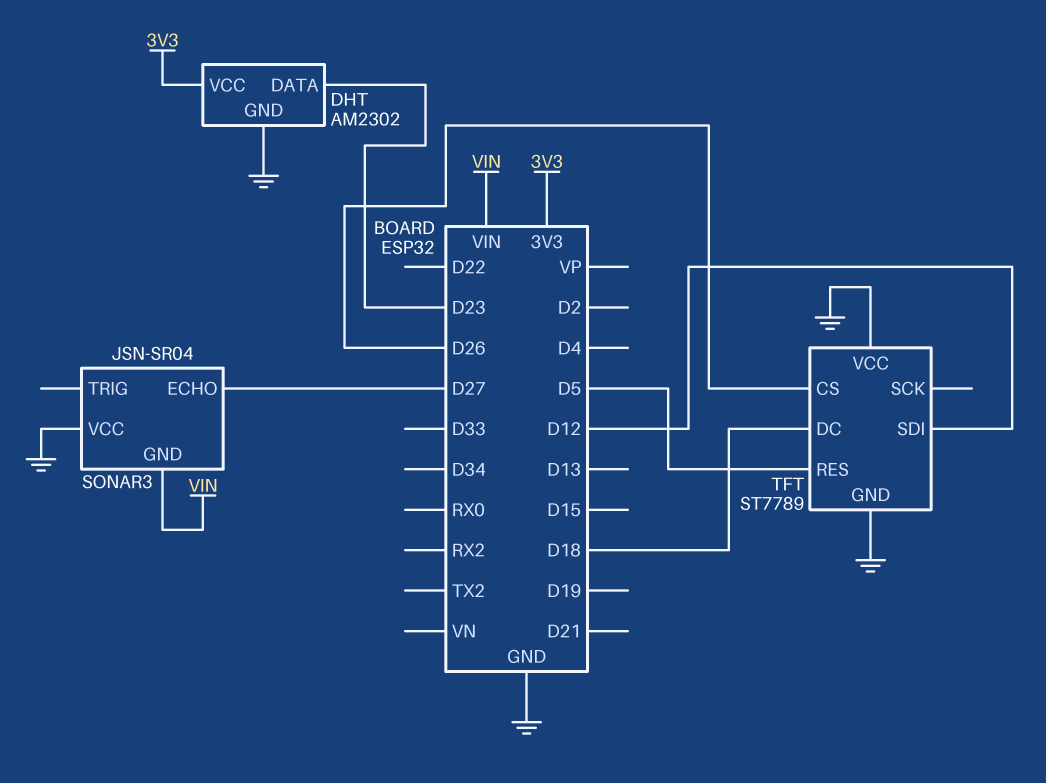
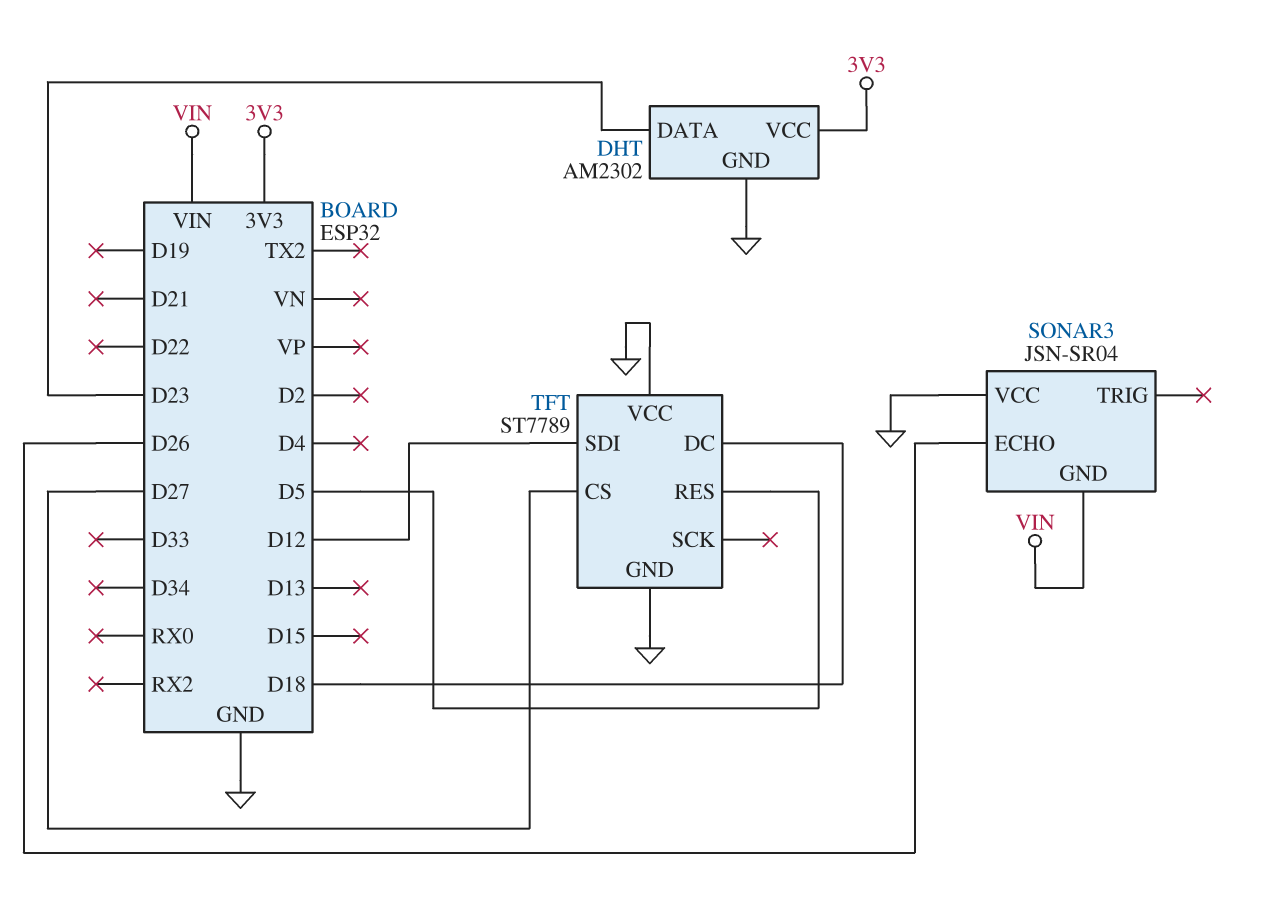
SONAR3 pin ECHO: D27 -> D26
TFT pin CS: D26 -> D27

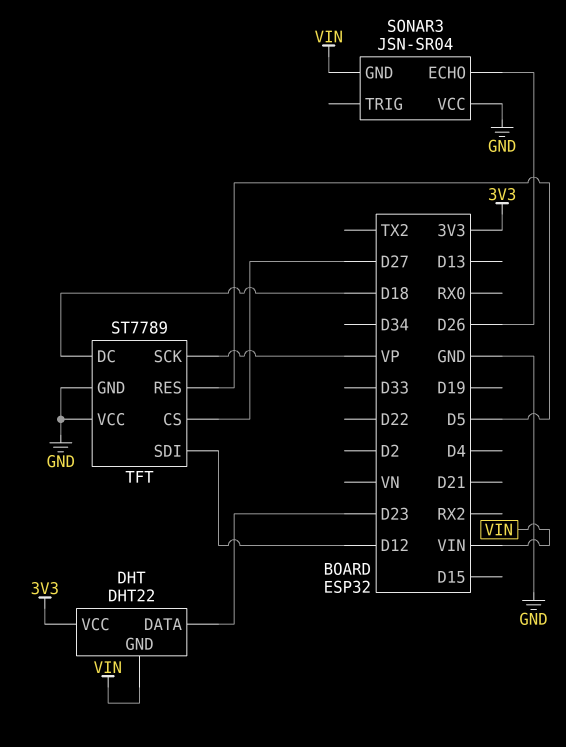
DHT: AM2302 -> DHT22
DHT pin GND: GND -> VIN
TFT pin SCK: none -> VP

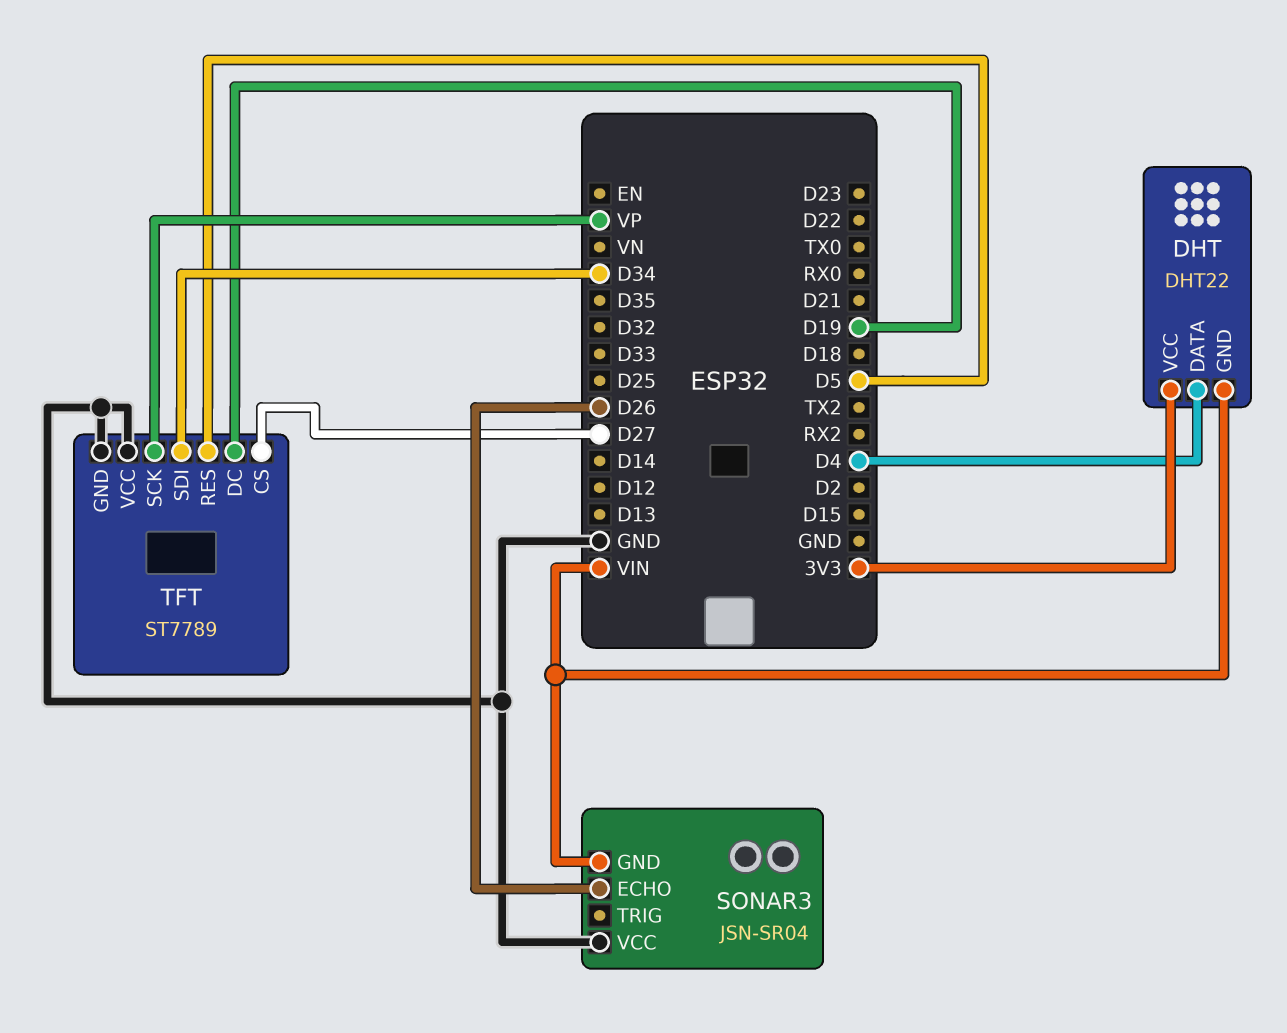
DHT pin DATA: D23 -> D4
TFT pin DC: D18 -> D19
TFT pin SDI: D12 -> D34

